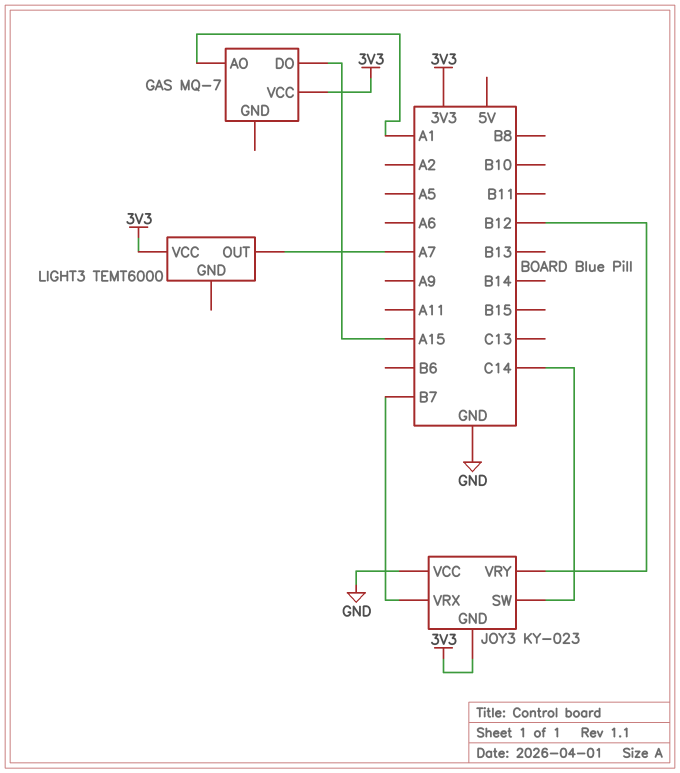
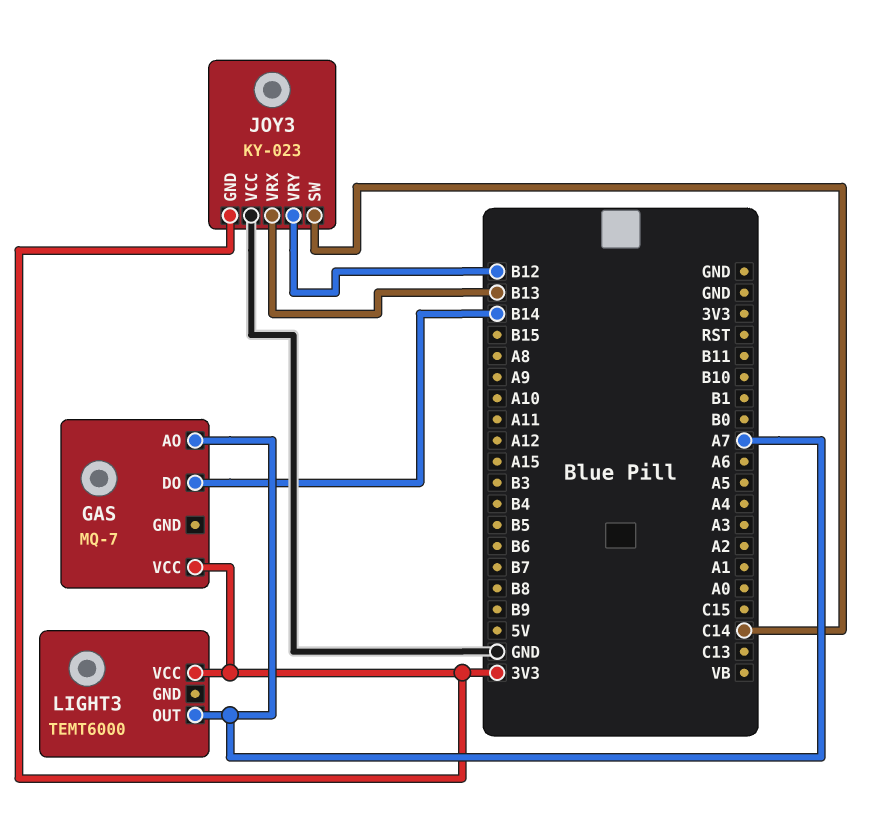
GAS pin AO: A1 -> A7
GAS pin DO: A15 -> B14
JOY3 pin VRX: B7 -> B13

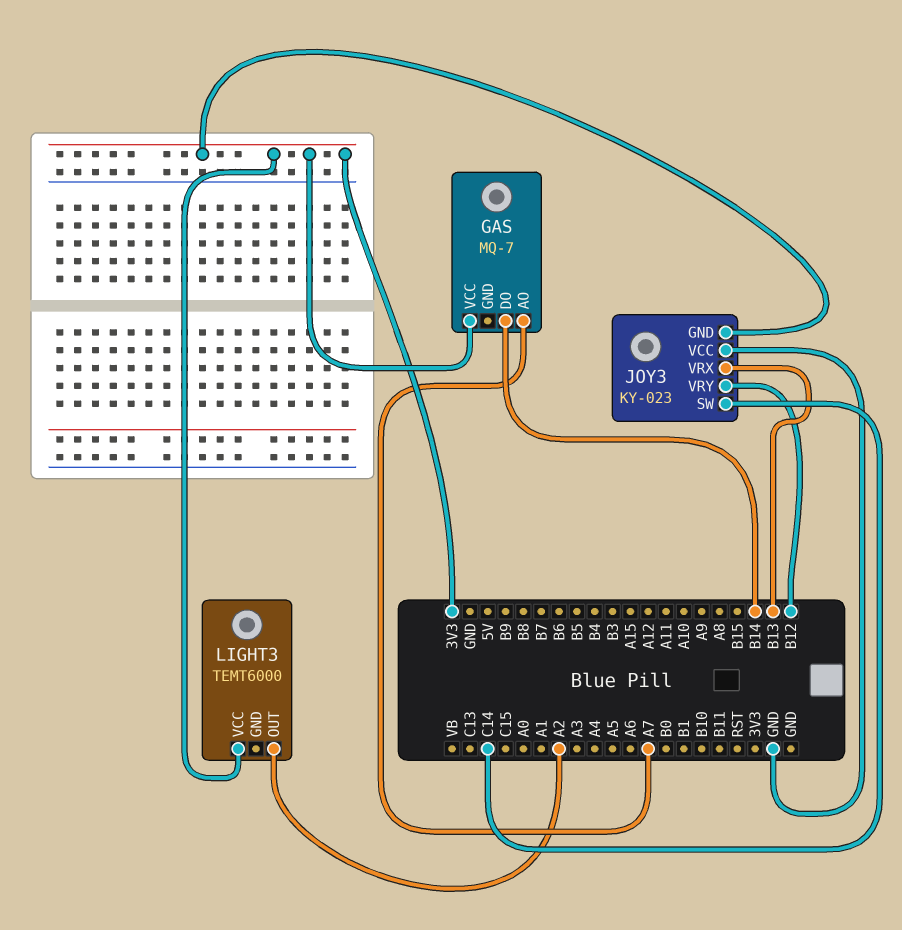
LIGHT3 pin OUT: A7 -> A2

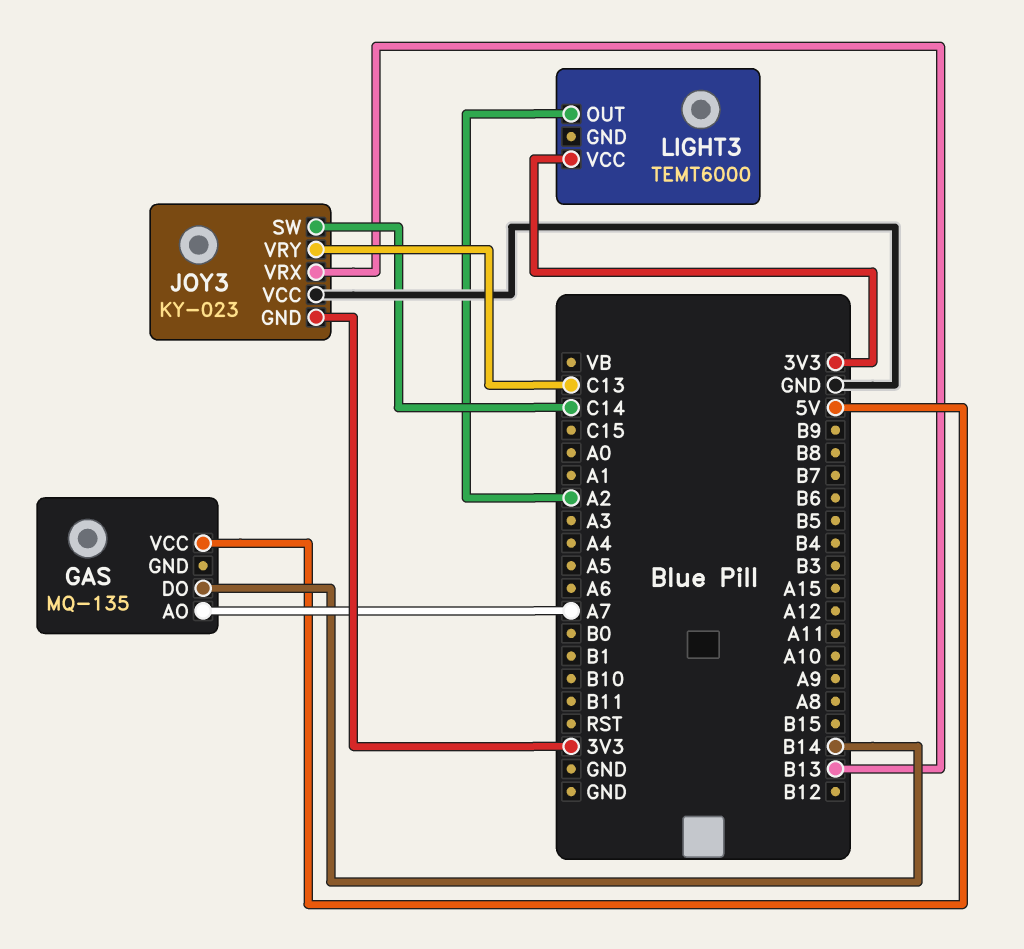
GAS: MQ-7 -> MQ-135
GAS pin VCC: 3V3 -> 5V
JOY3 pin VRY: B12 -> C13

